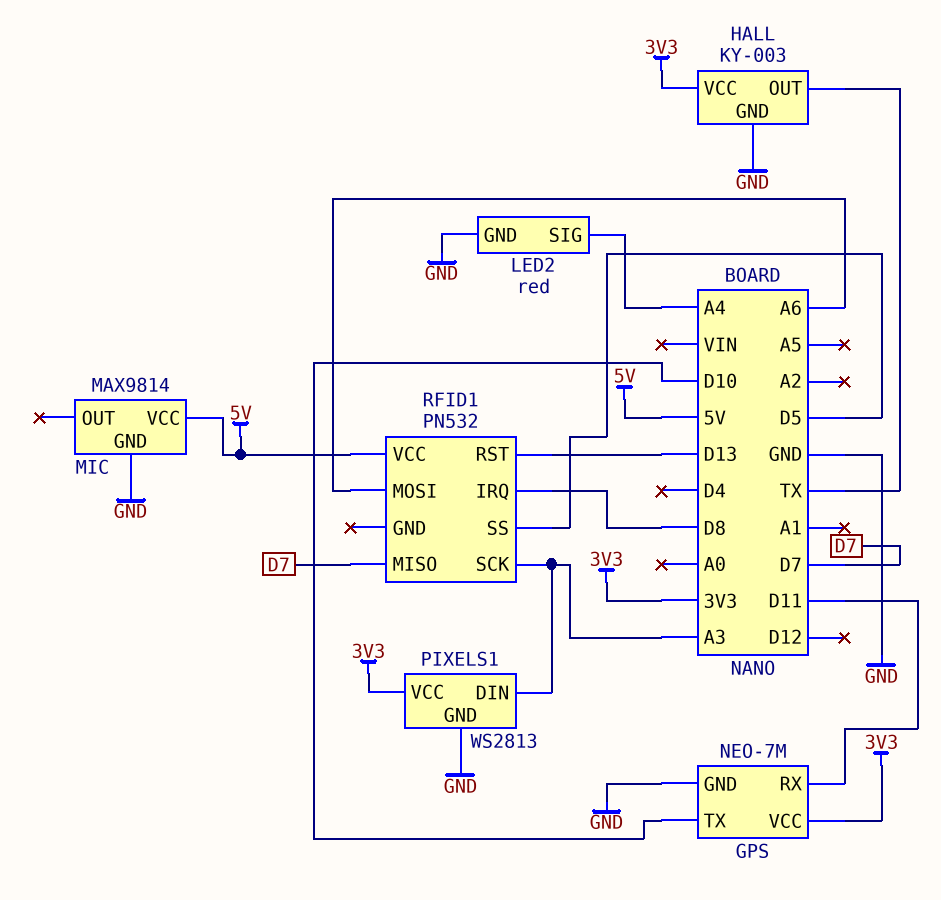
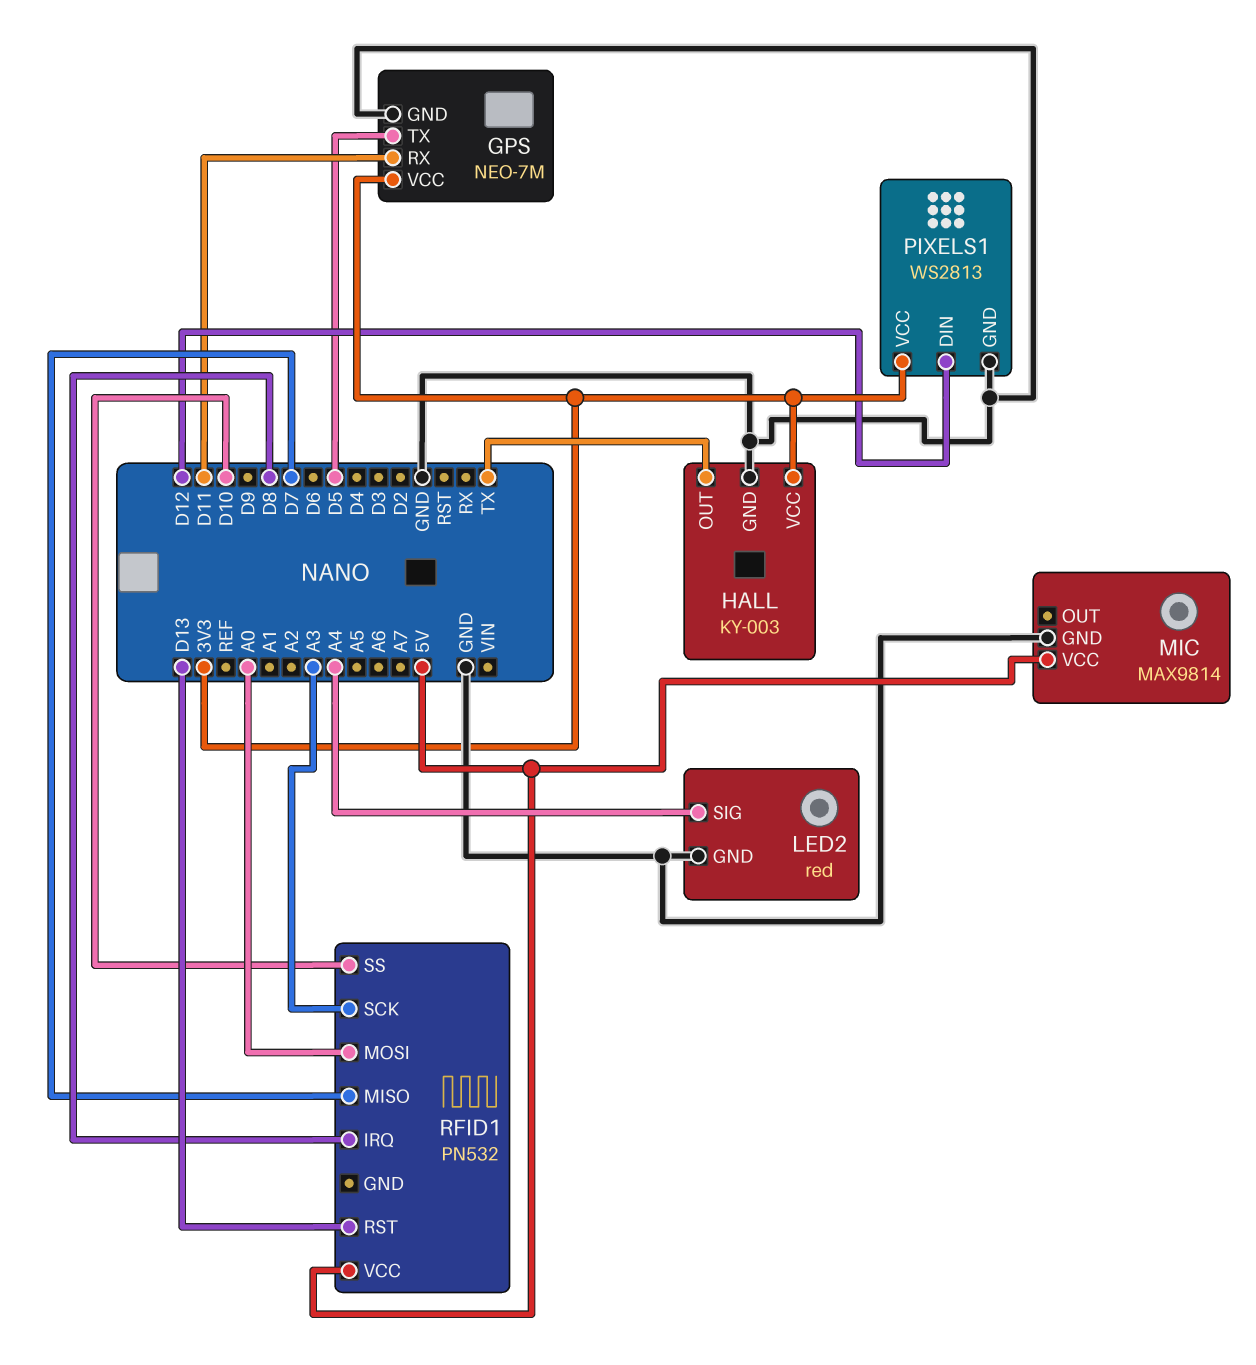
GPS pin TX: D10 -> D5
PIXELS1 pin DIN: A3 -> D12
RFID1 pin MOSI: A6 -> A0
RFID1 pin SS: D5 -> D10

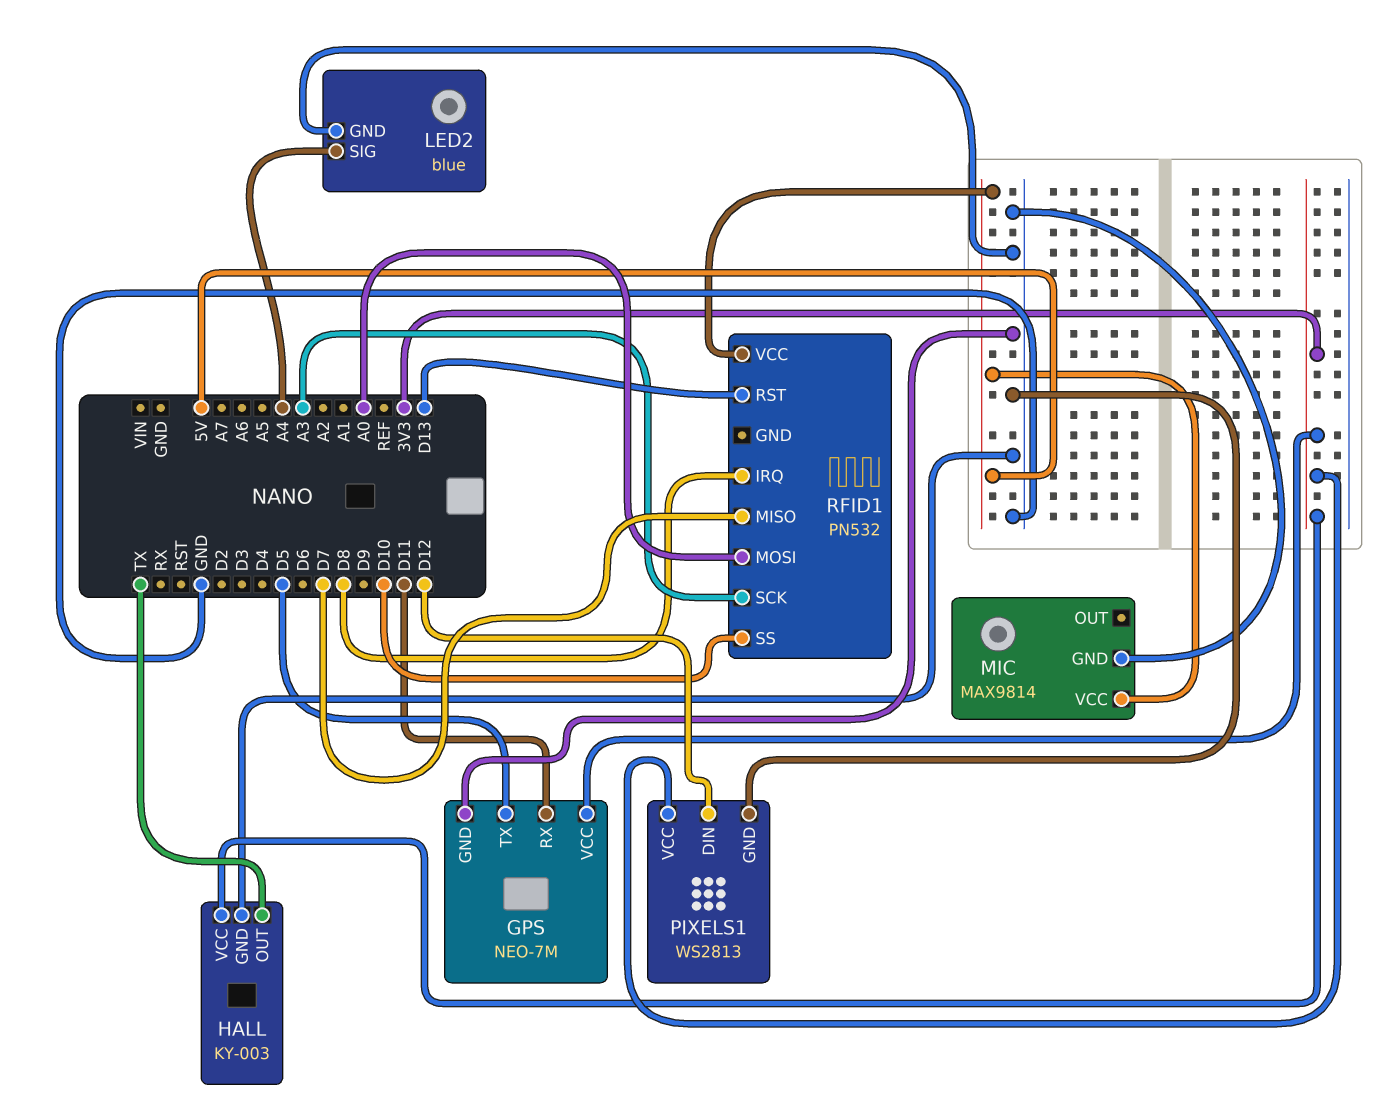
LED2: red -> blue

